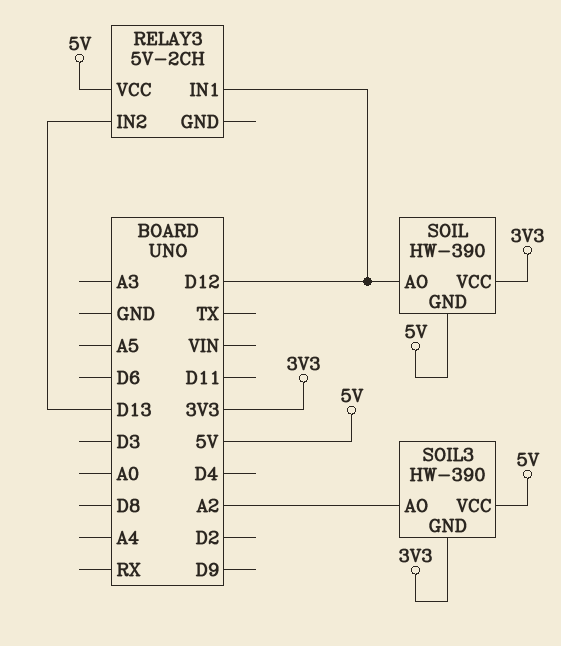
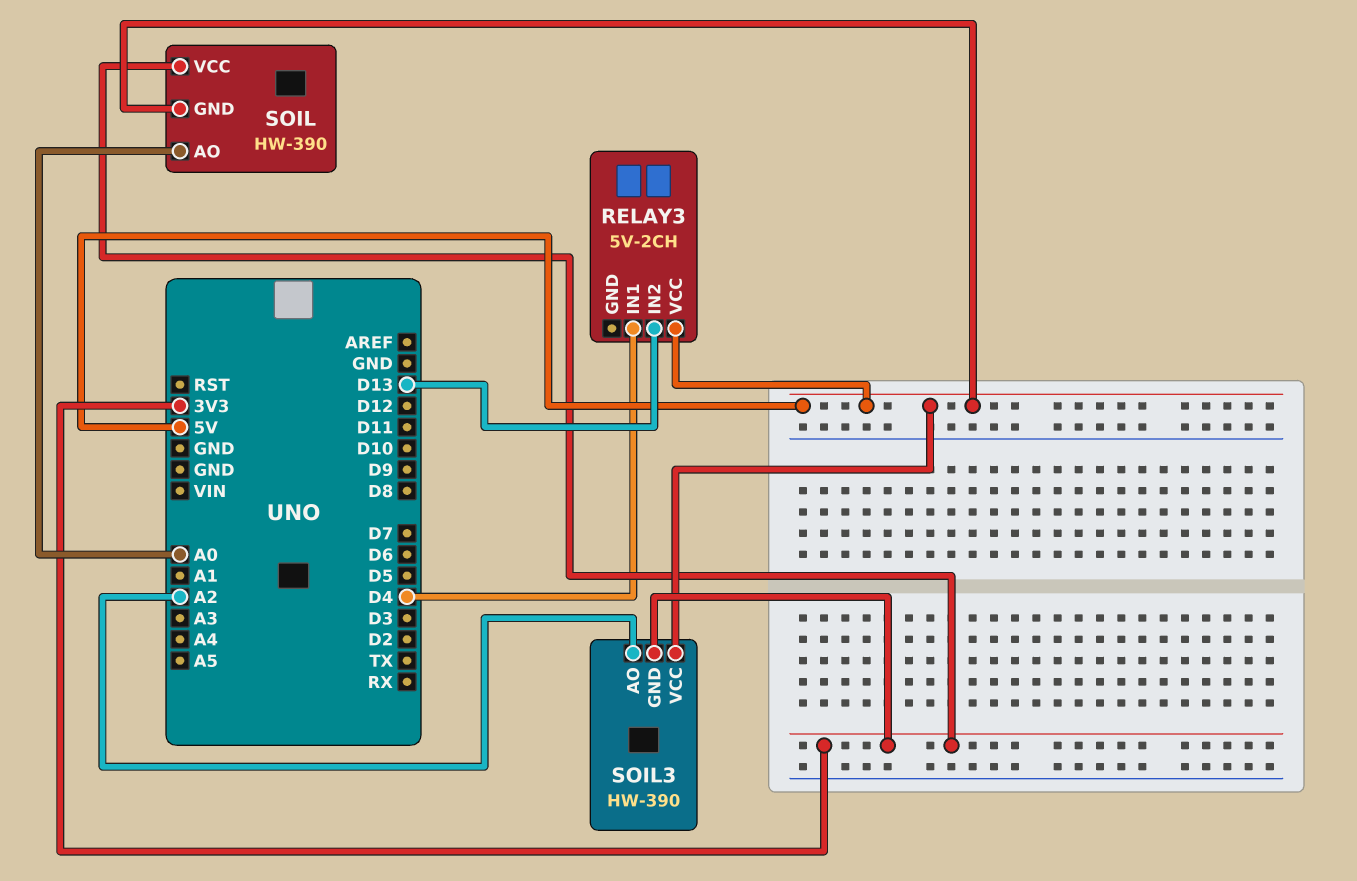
RELAY3 pin IN1: D12 -> D4
SOIL pin AO: D12 -> A0

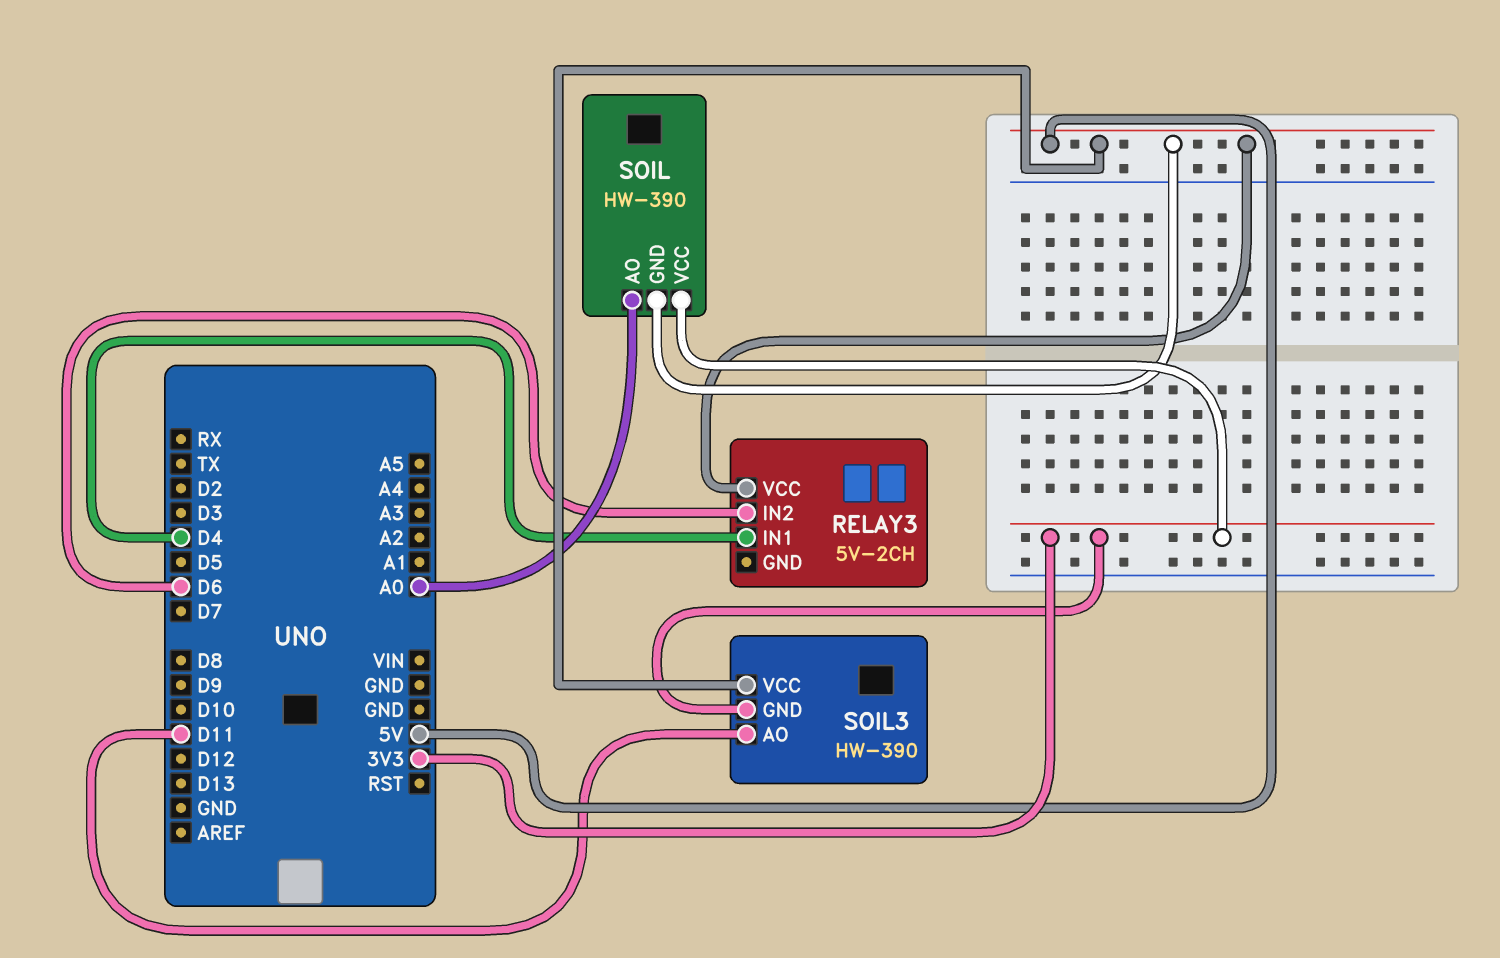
RELAY3 pin IN2: D13 -> D6
SOIL3 pin AO: A2 -> D11

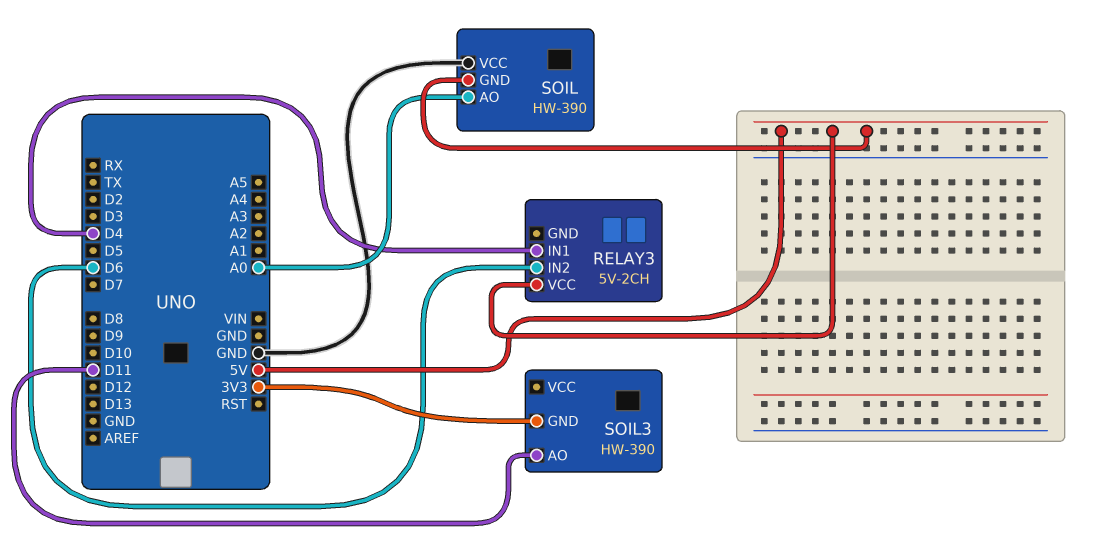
SOIL pin VCC: 3V3 -> GND
SOIL3 pin VCC: 5V -> none

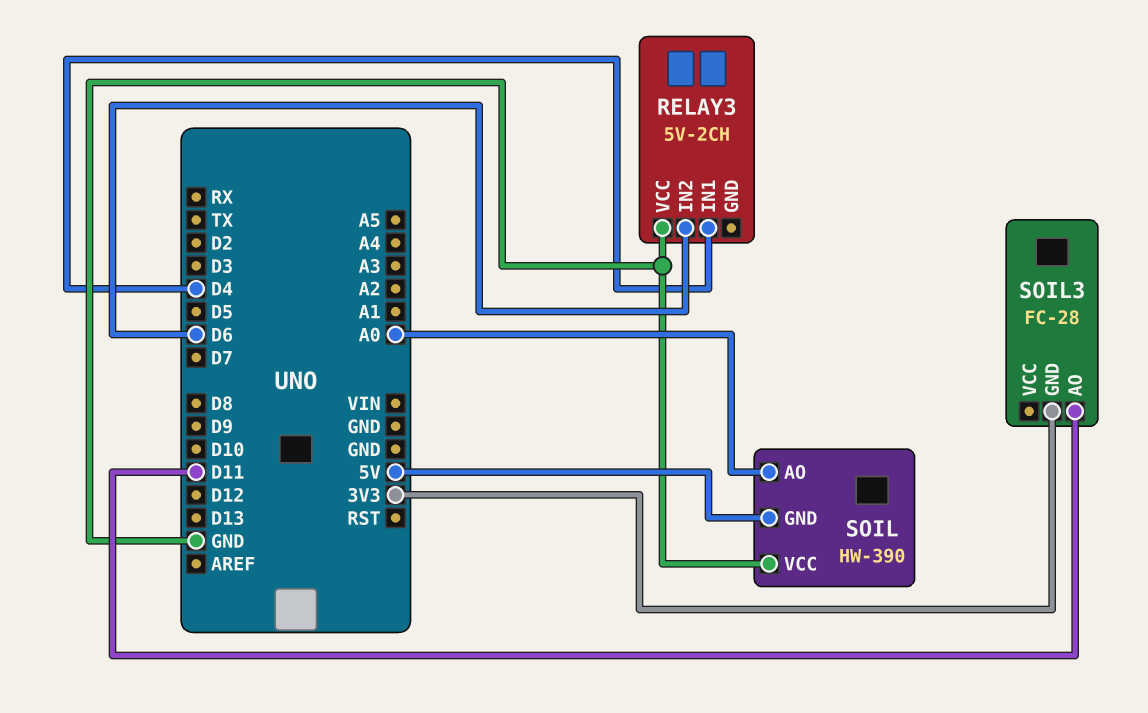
RELAY3 pin VCC: 5V -> GND
SOIL3: HW-390 -> FC-28

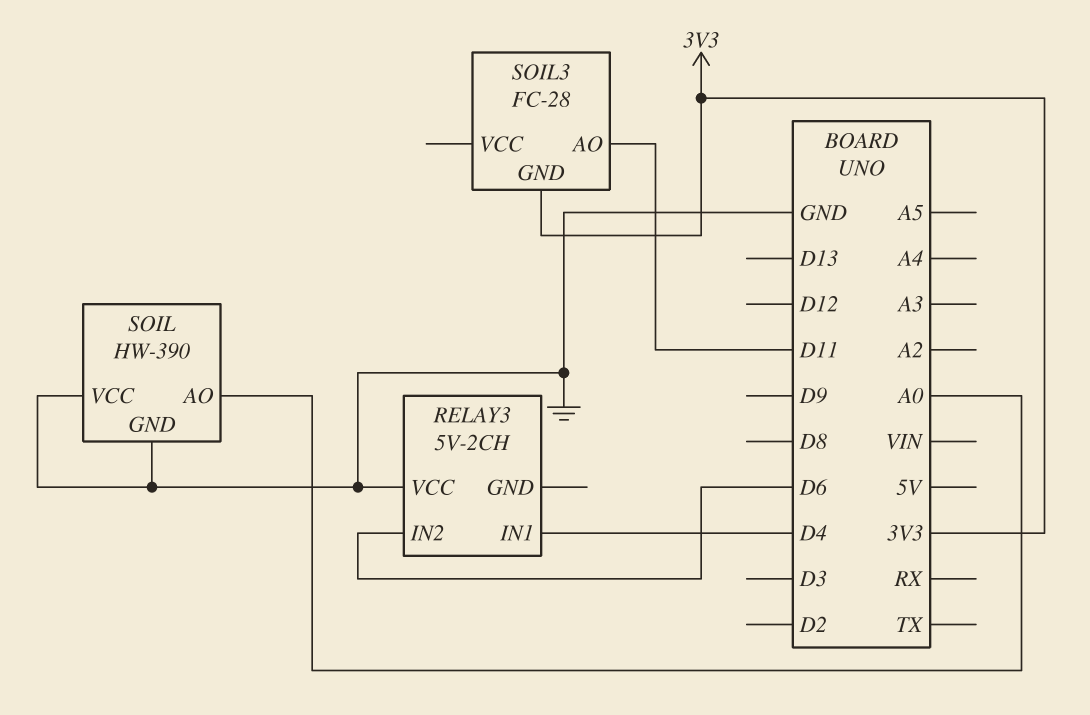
SOIL pin GND: 5V -> GND

